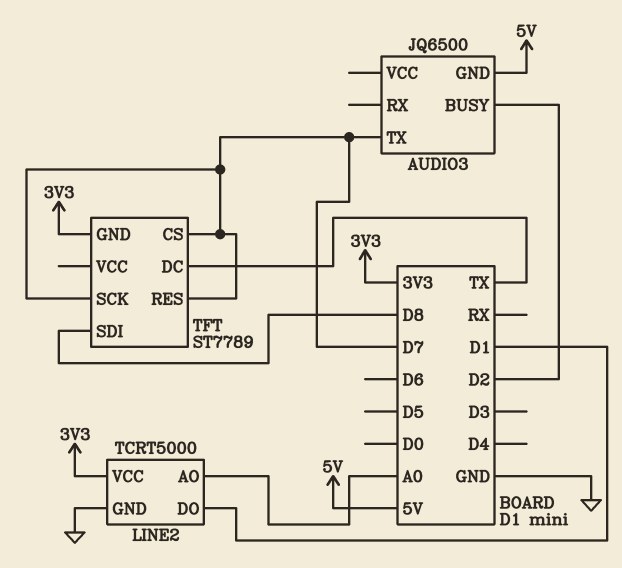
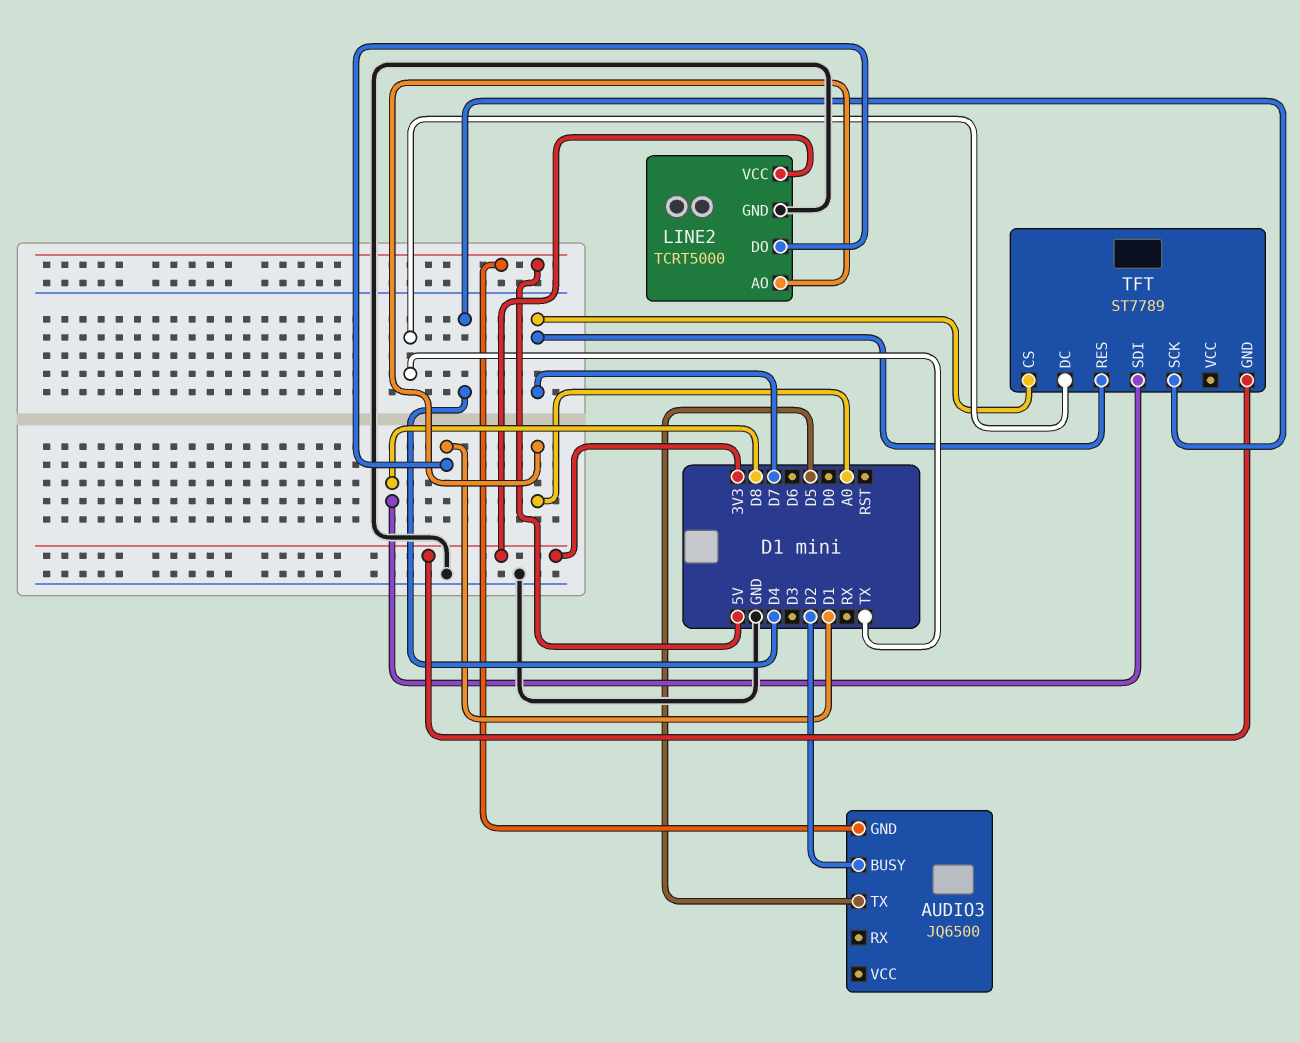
AUDIO3 pin TX: D7 -> D5
TFT pin SCK: D7 -> D4

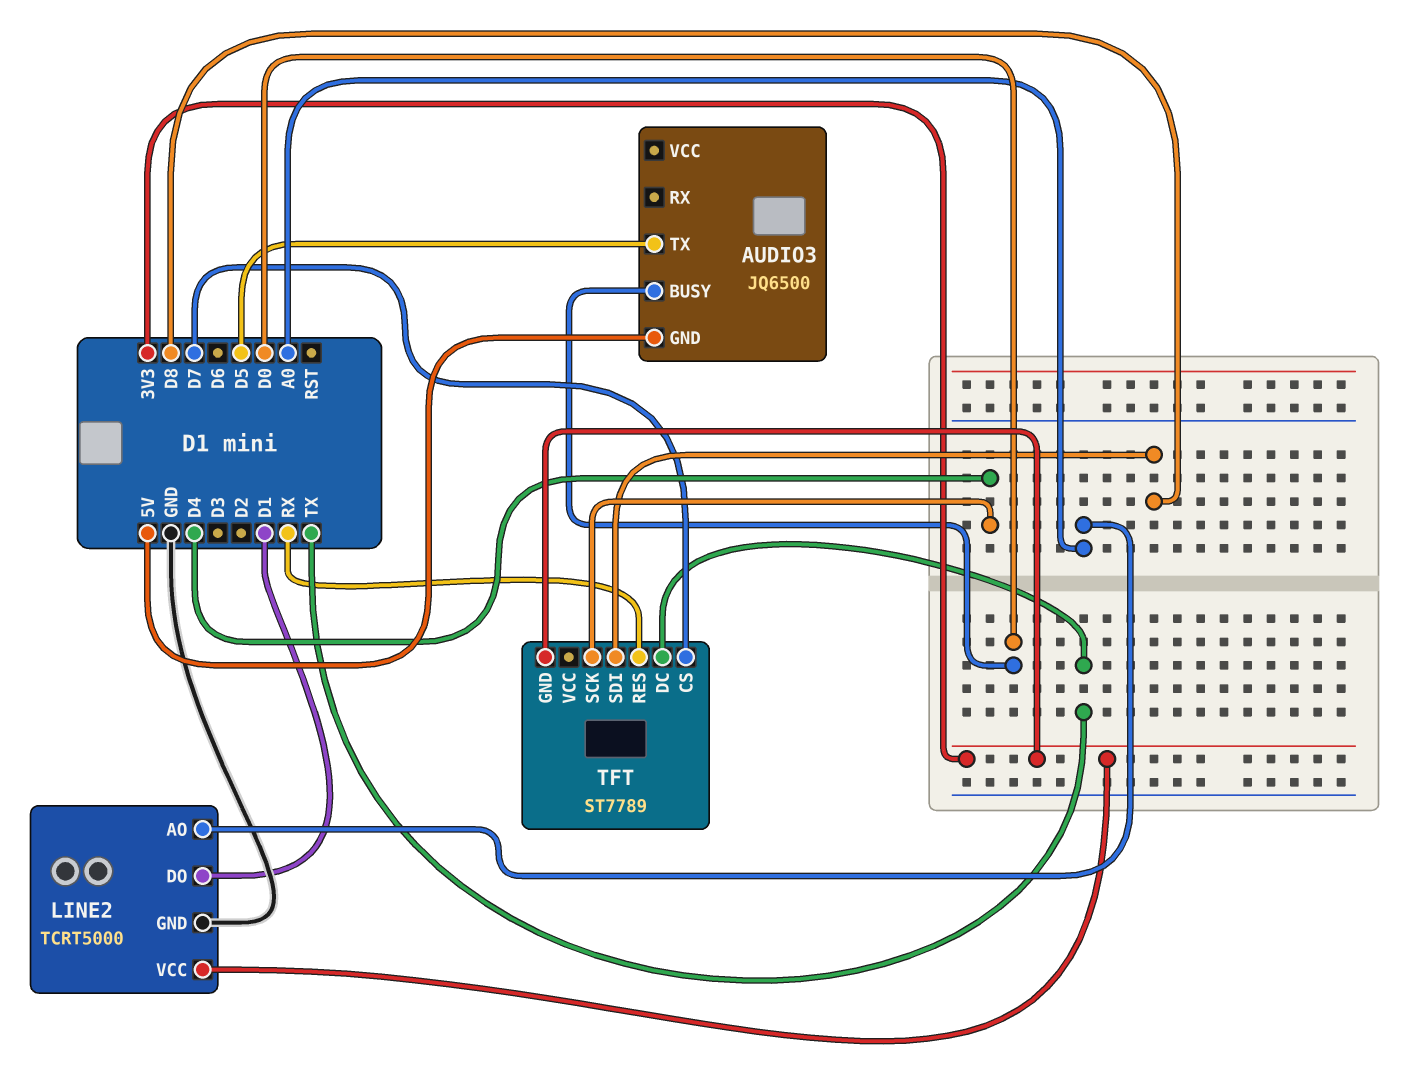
AUDIO3 pin BUSY: D2 -> D0
TFT pin RES: D7 -> RX

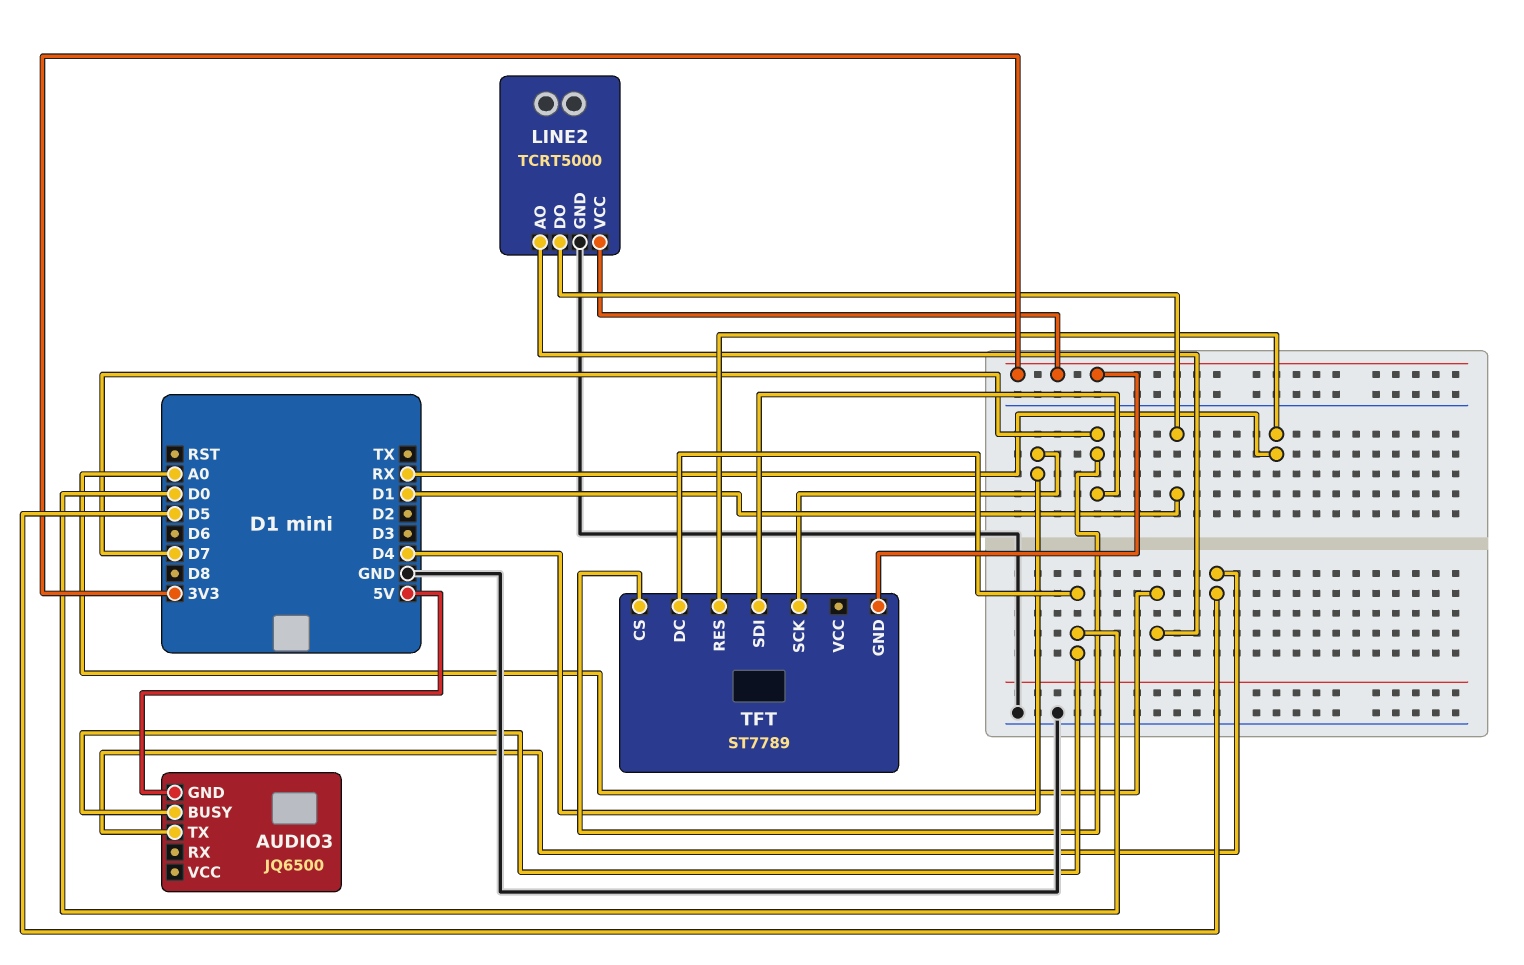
TFT pin DC: TX -> D0
TFT pin SDI: D8 -> D7

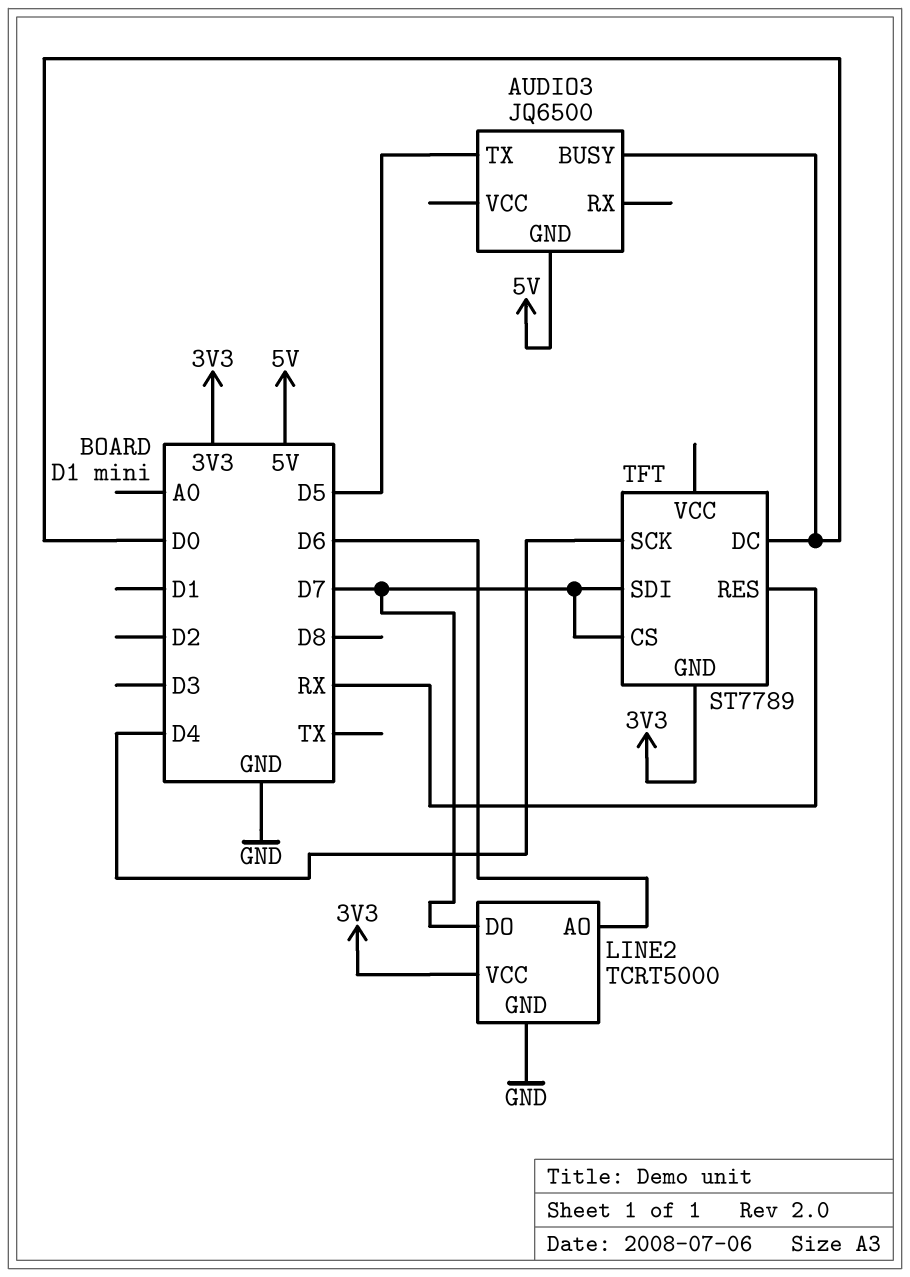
LINE2 pin AO: A0 -> D6
LINE2 pin DO: D1 -> D7

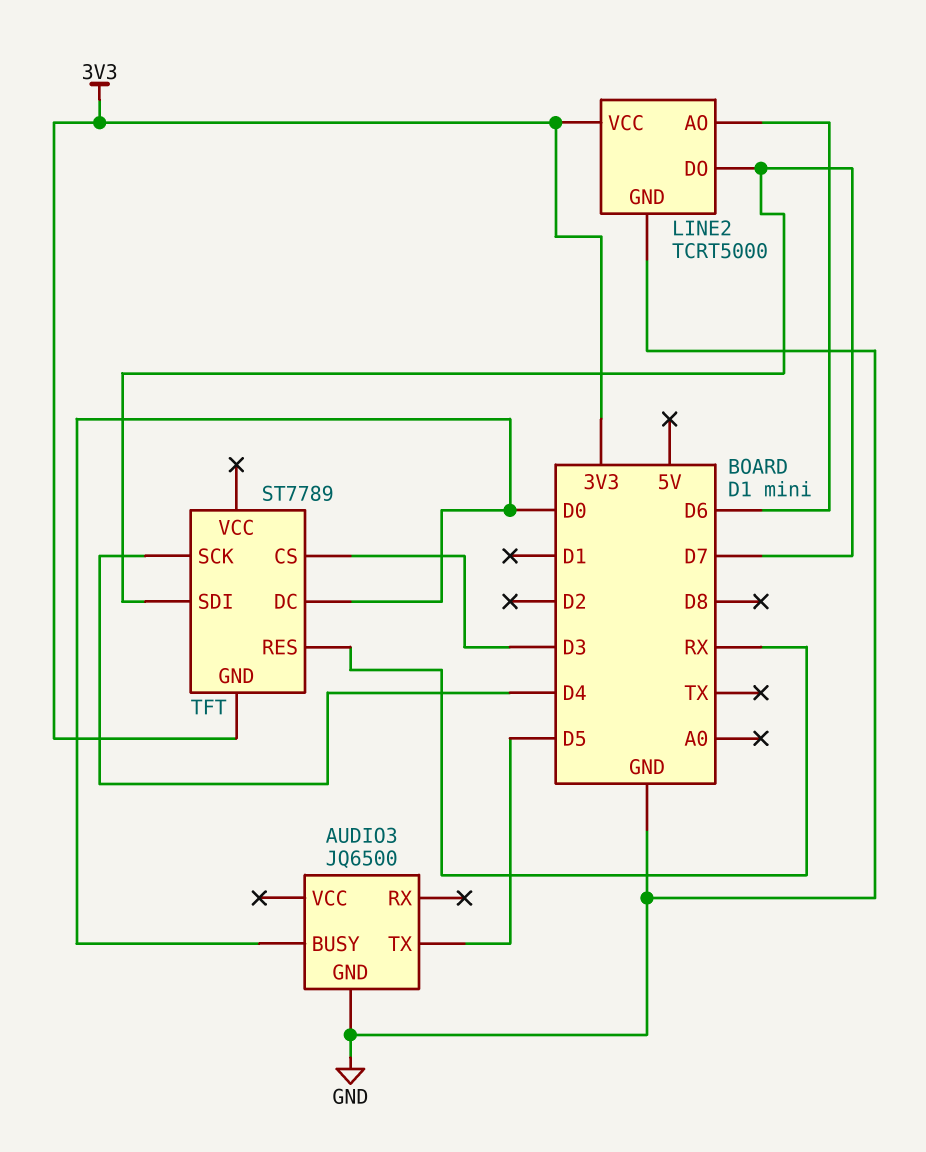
AUDIO3 pin GND: 5V -> GND
TFT pin CS: D7 -> D3

